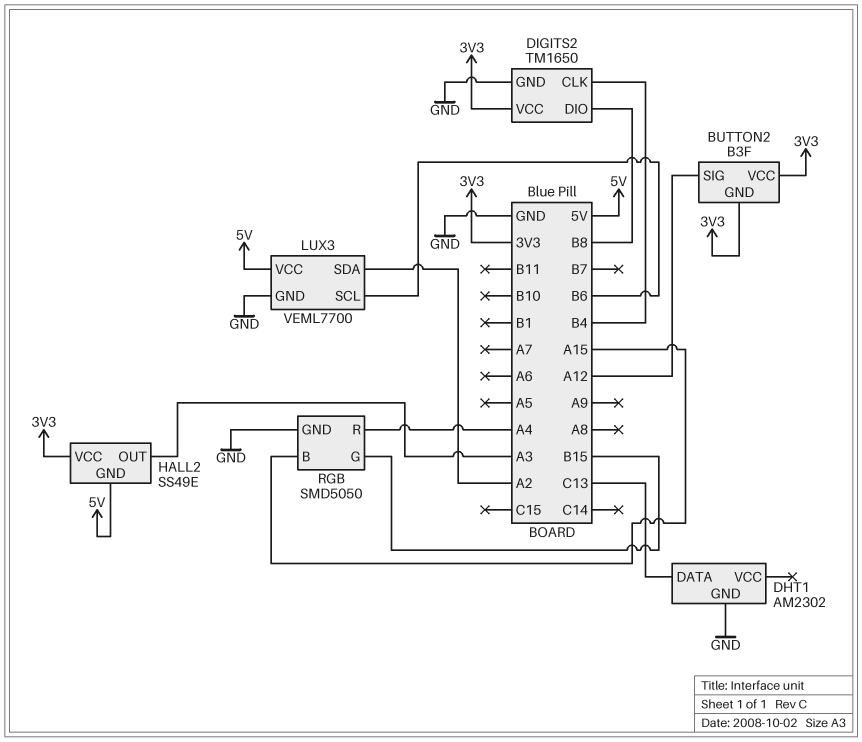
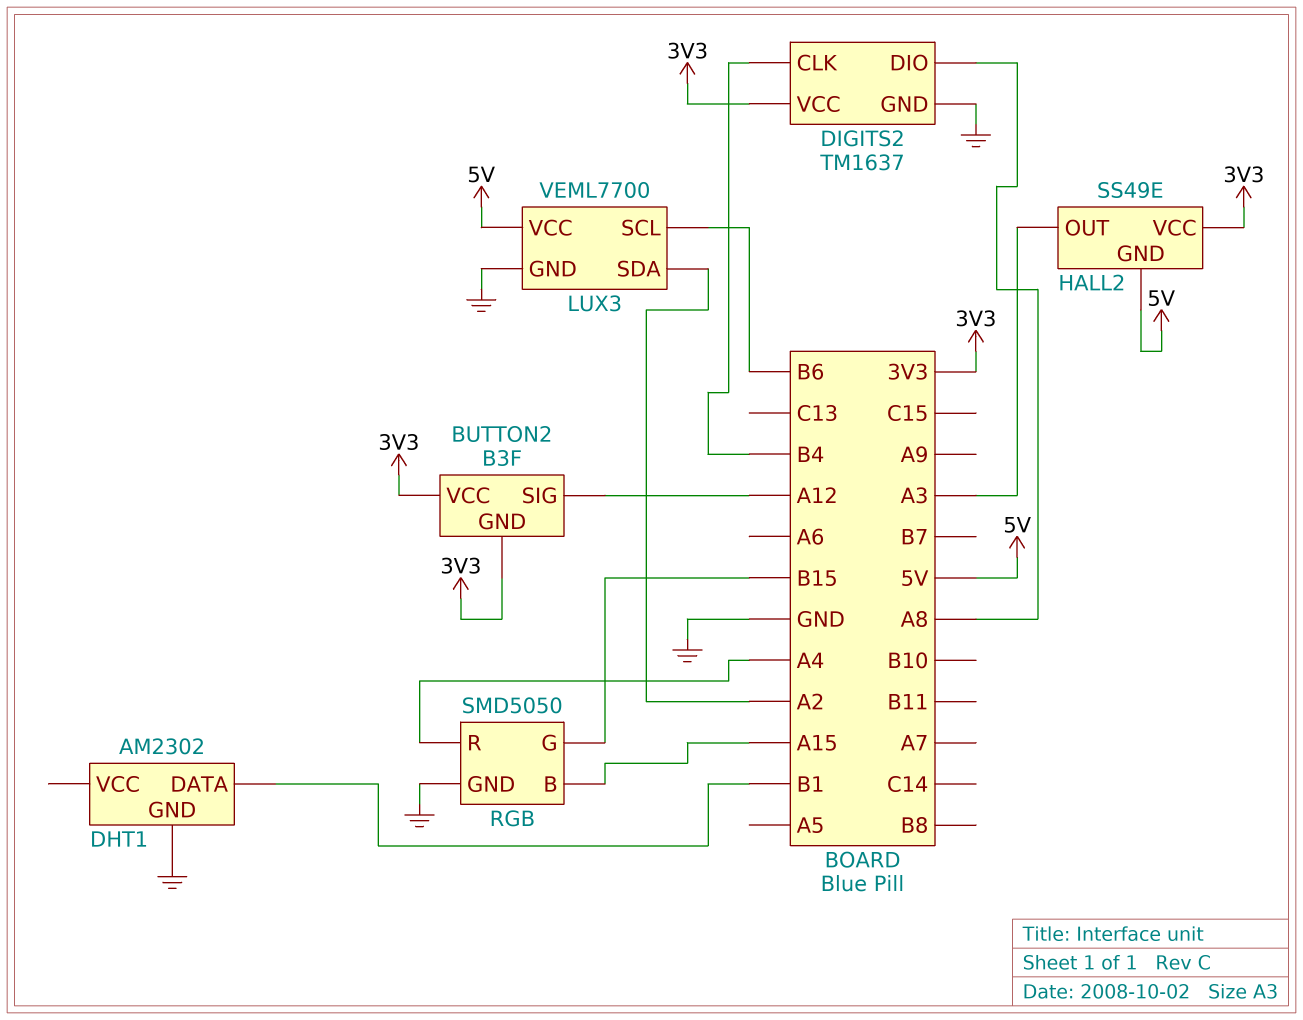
DHT1 pin DATA: C13 -> B1
DIGITS2: TM1650 -> TM1637
DIGITS2 pin DIO: B8 -> A8

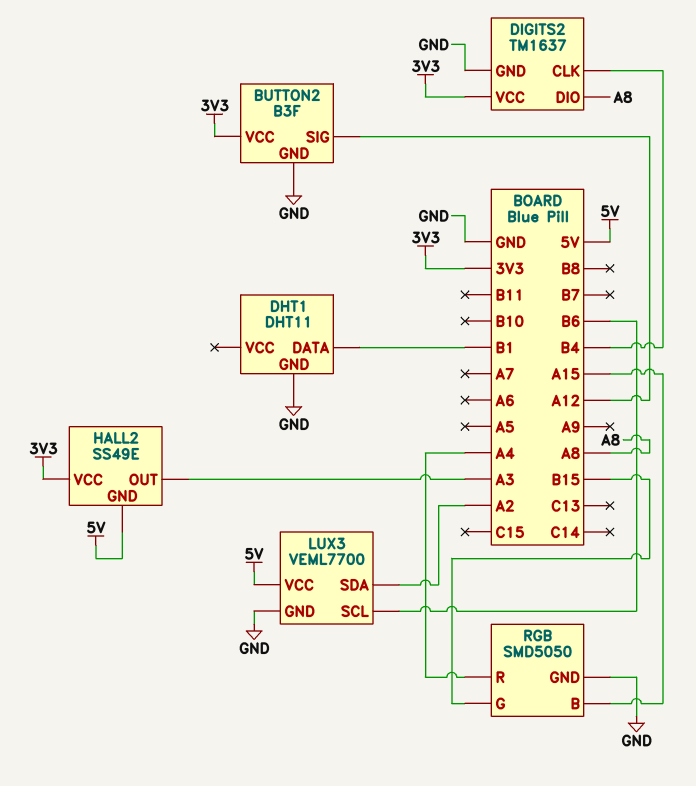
BUTTON2 pin GND: 3V3 -> GND
DHT1: AM2302 -> DHT11

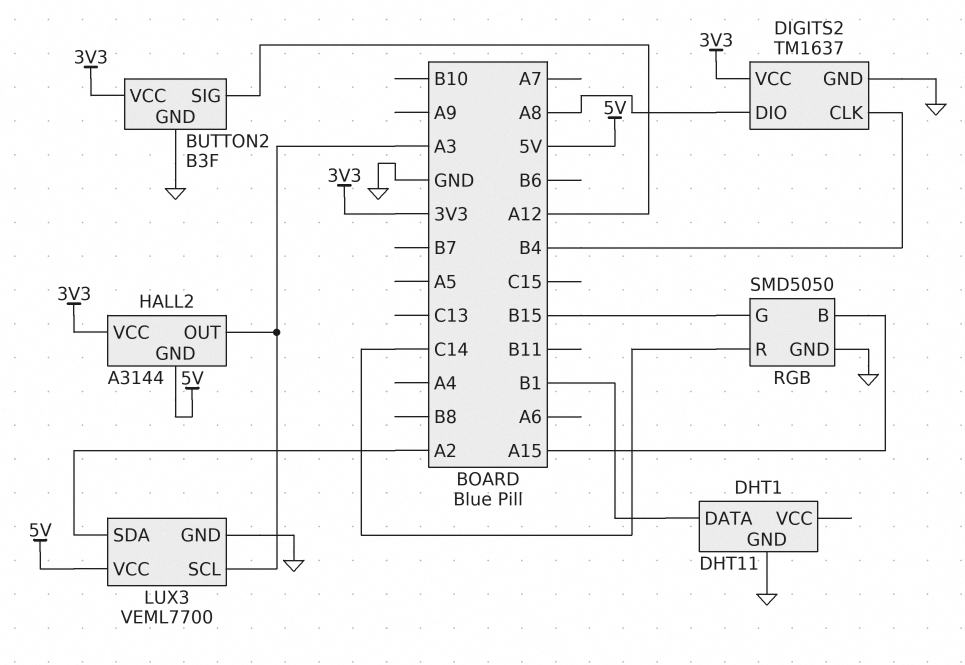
HALL2: SS49E -> A3144
LUX3 pin SCL: B6 -> A3
RGB pin R: A4 -> C14

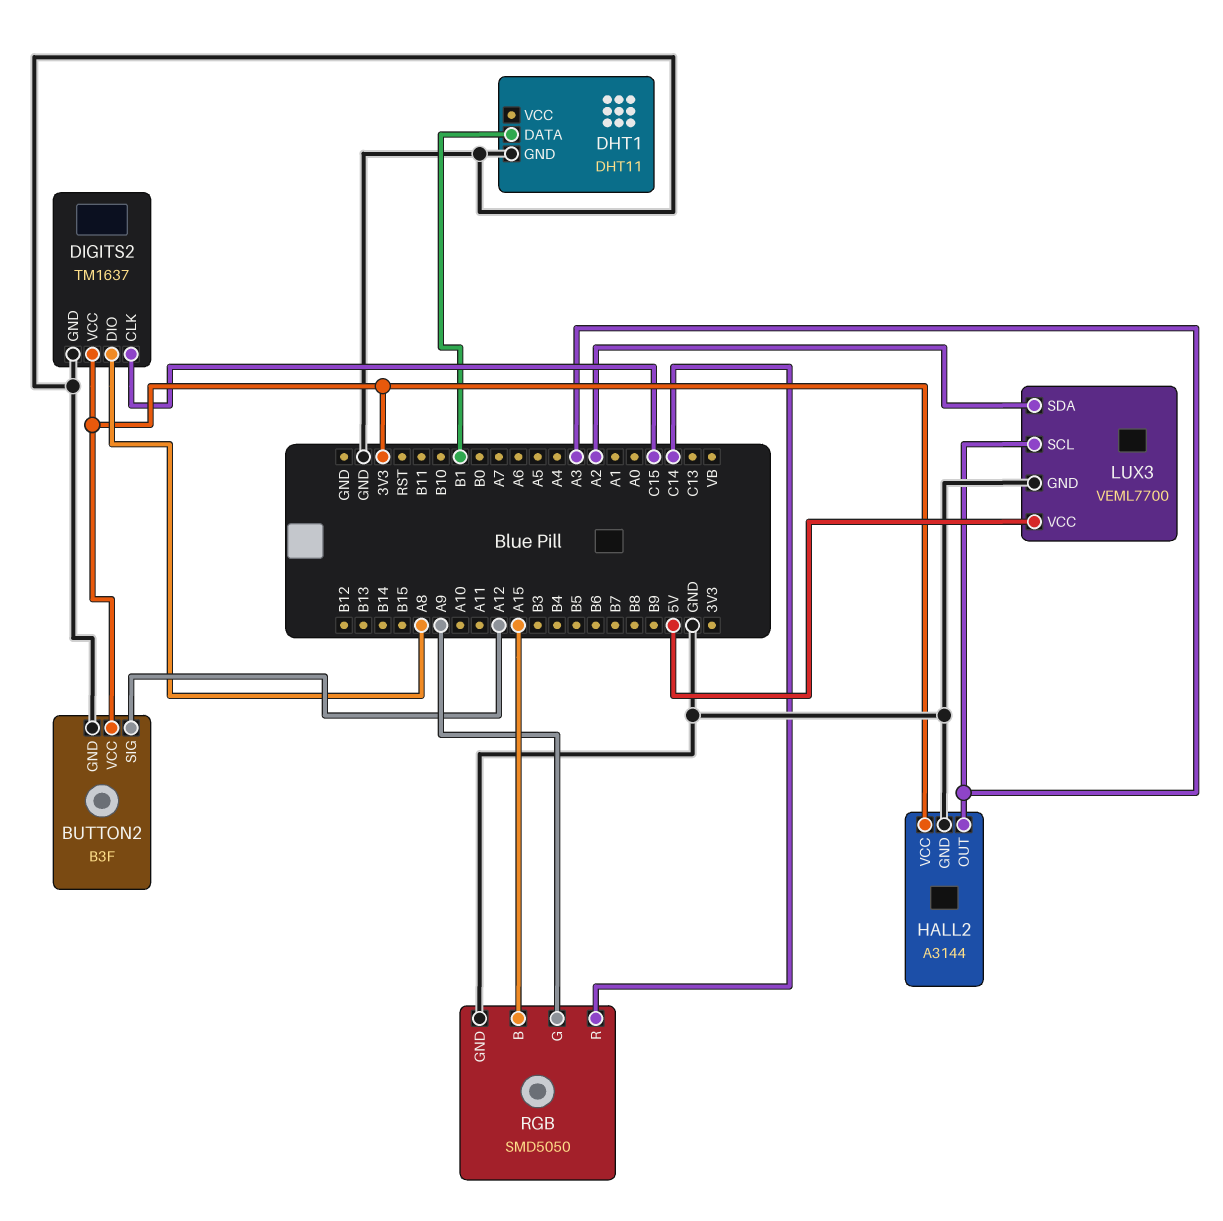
DIGITS2 pin CLK: B4 -> C15
HALL2 pin GND: 5V -> GND
RGB pin G: B15 -> A9

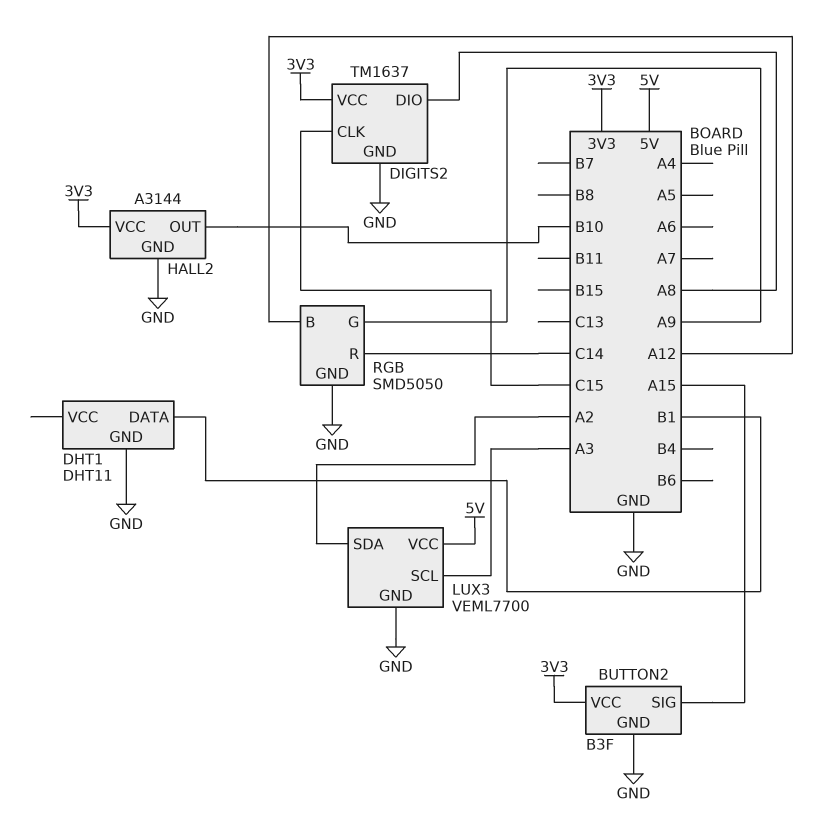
BUTTON2 pin SIG: A12 -> A15
HALL2 pin OUT: A3 -> B10
RGB pin B: A15 -> A12

